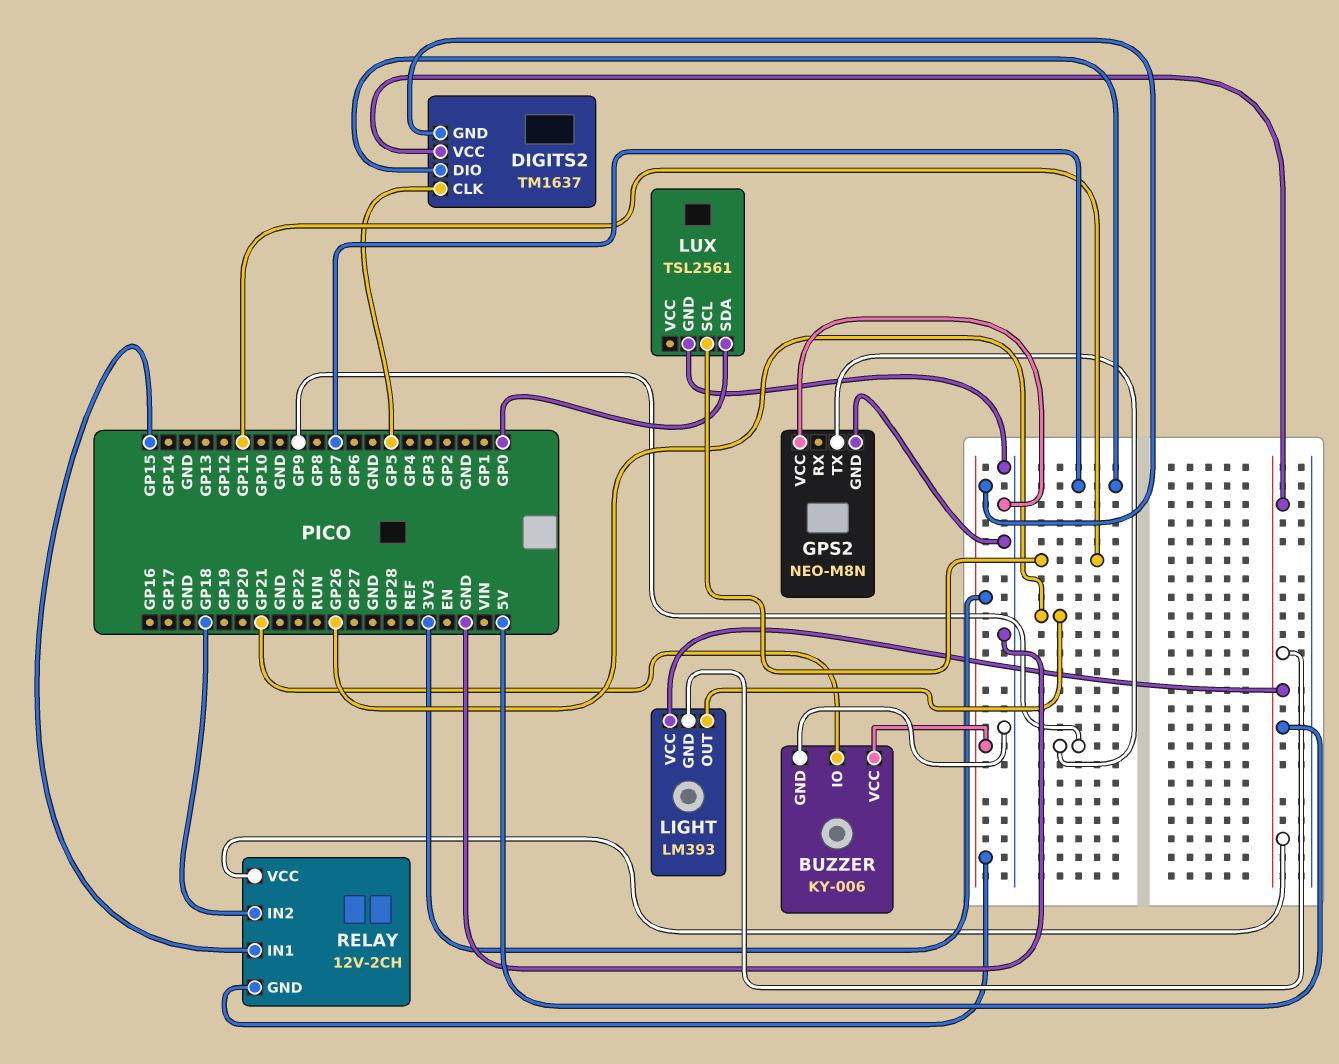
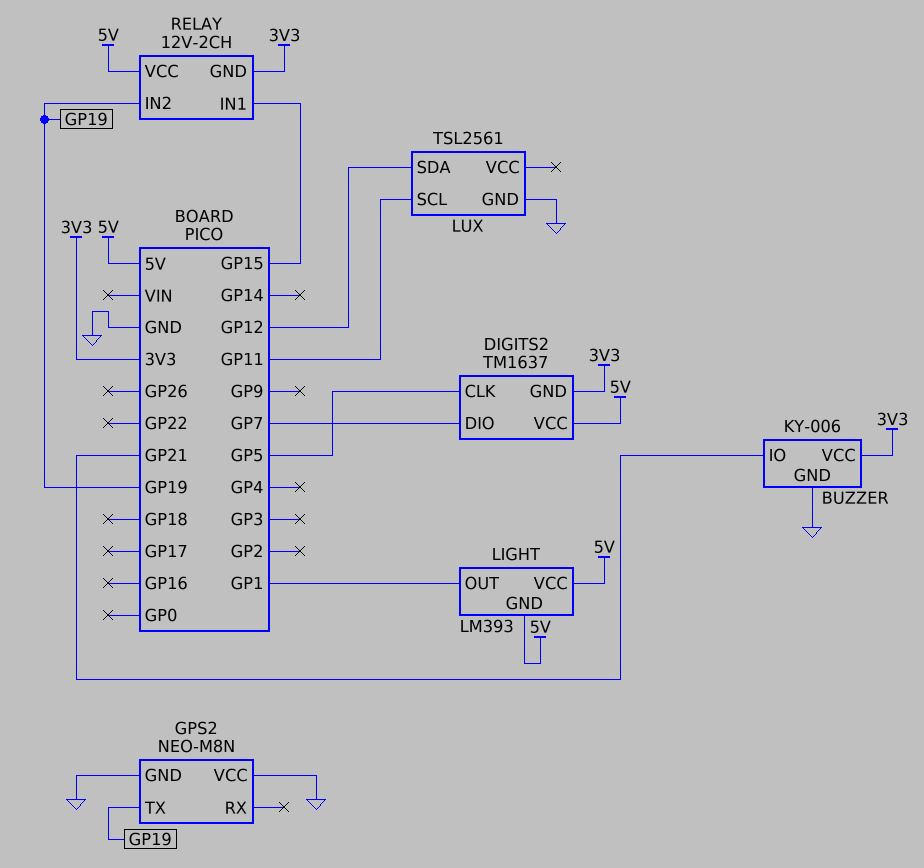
GPS2 pin TX: GP9 -> GP19
LIGHT pin OUT: GP26 -> GP1
LUX pin SDA: GP0 -> GP12
RELAY pin IN2: GP18 -> GP19

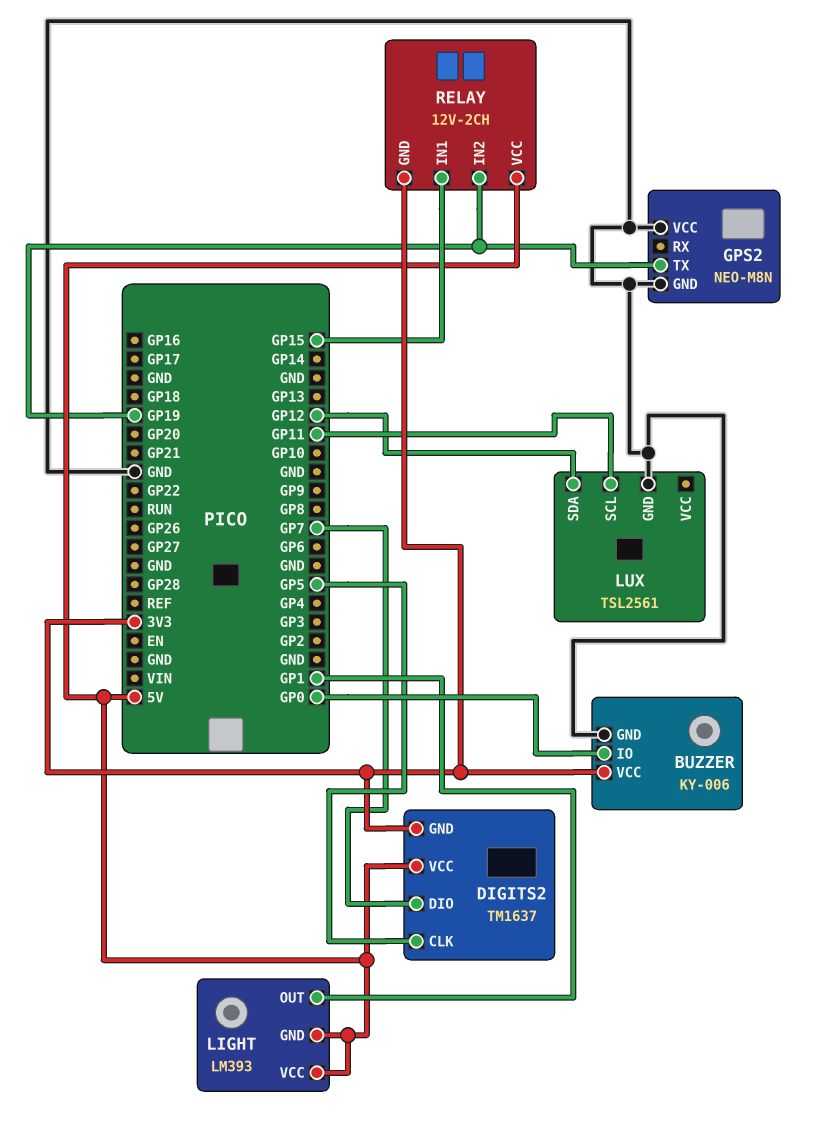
BUZZER pin IO: GP21 -> GP0

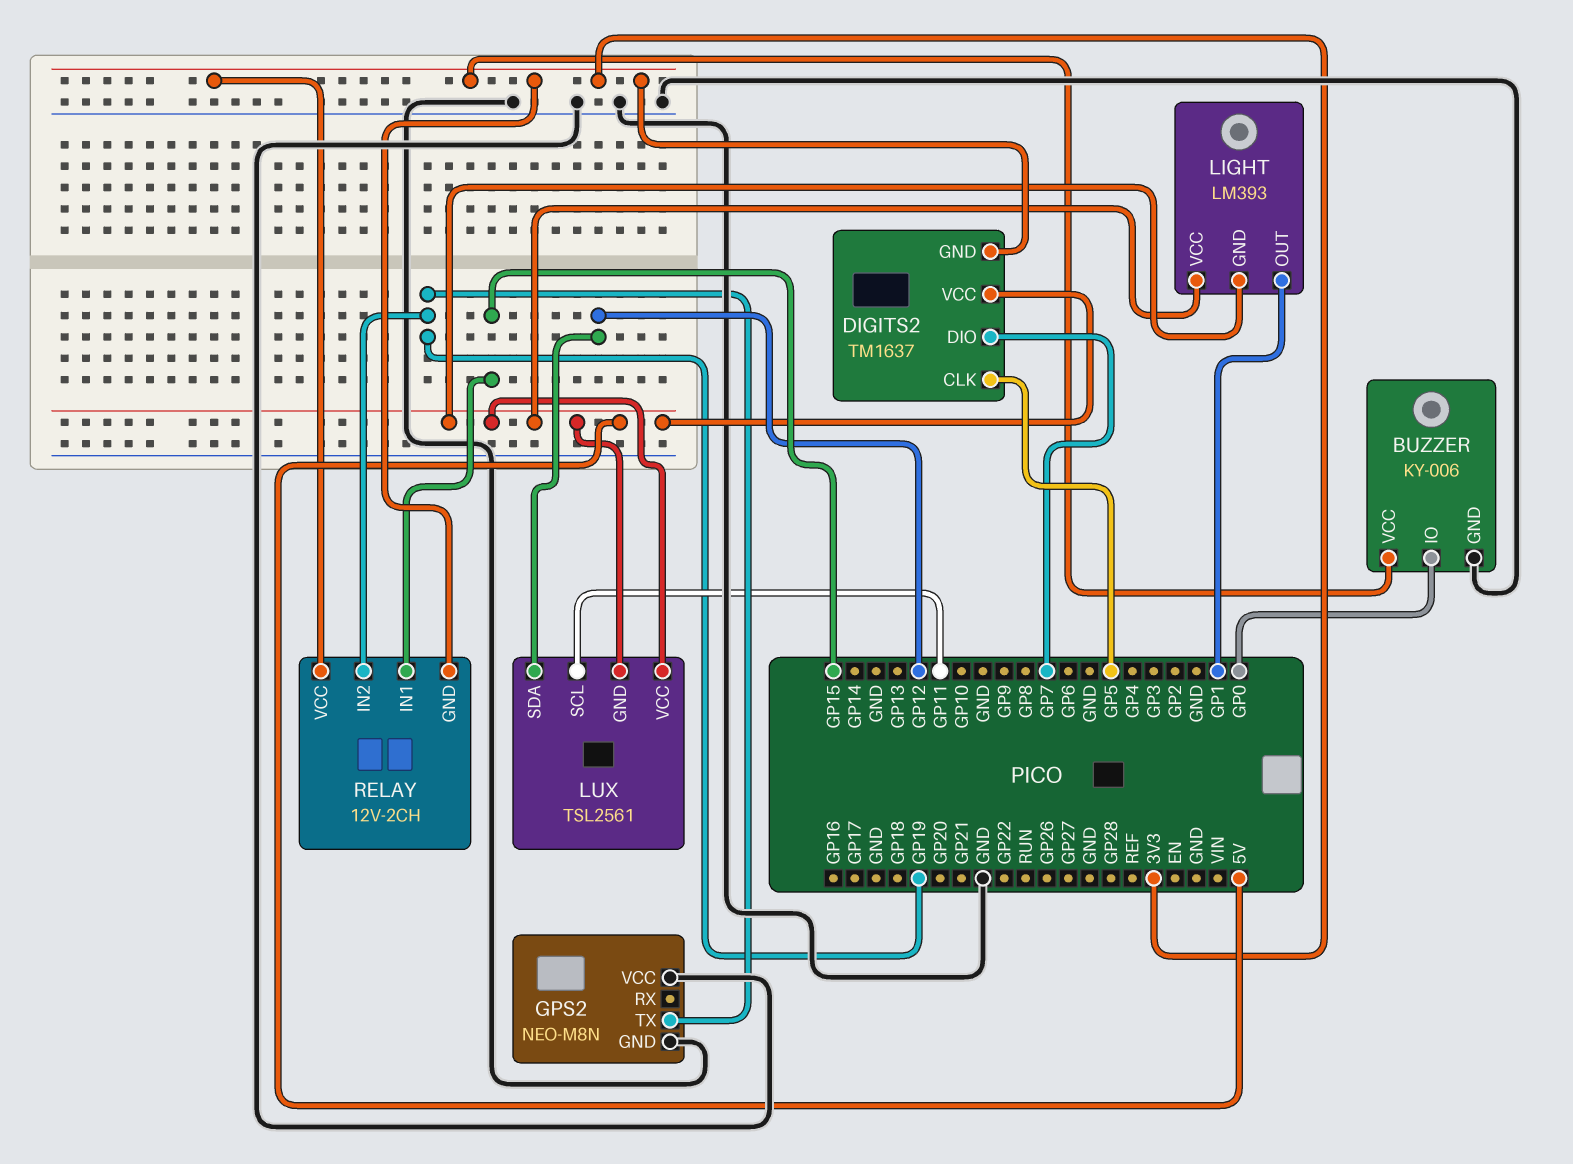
LUX pin GND: GND -> 5V
LUX pin VCC: none -> 5V
RELAY pin VCC: 5V -> 3V3

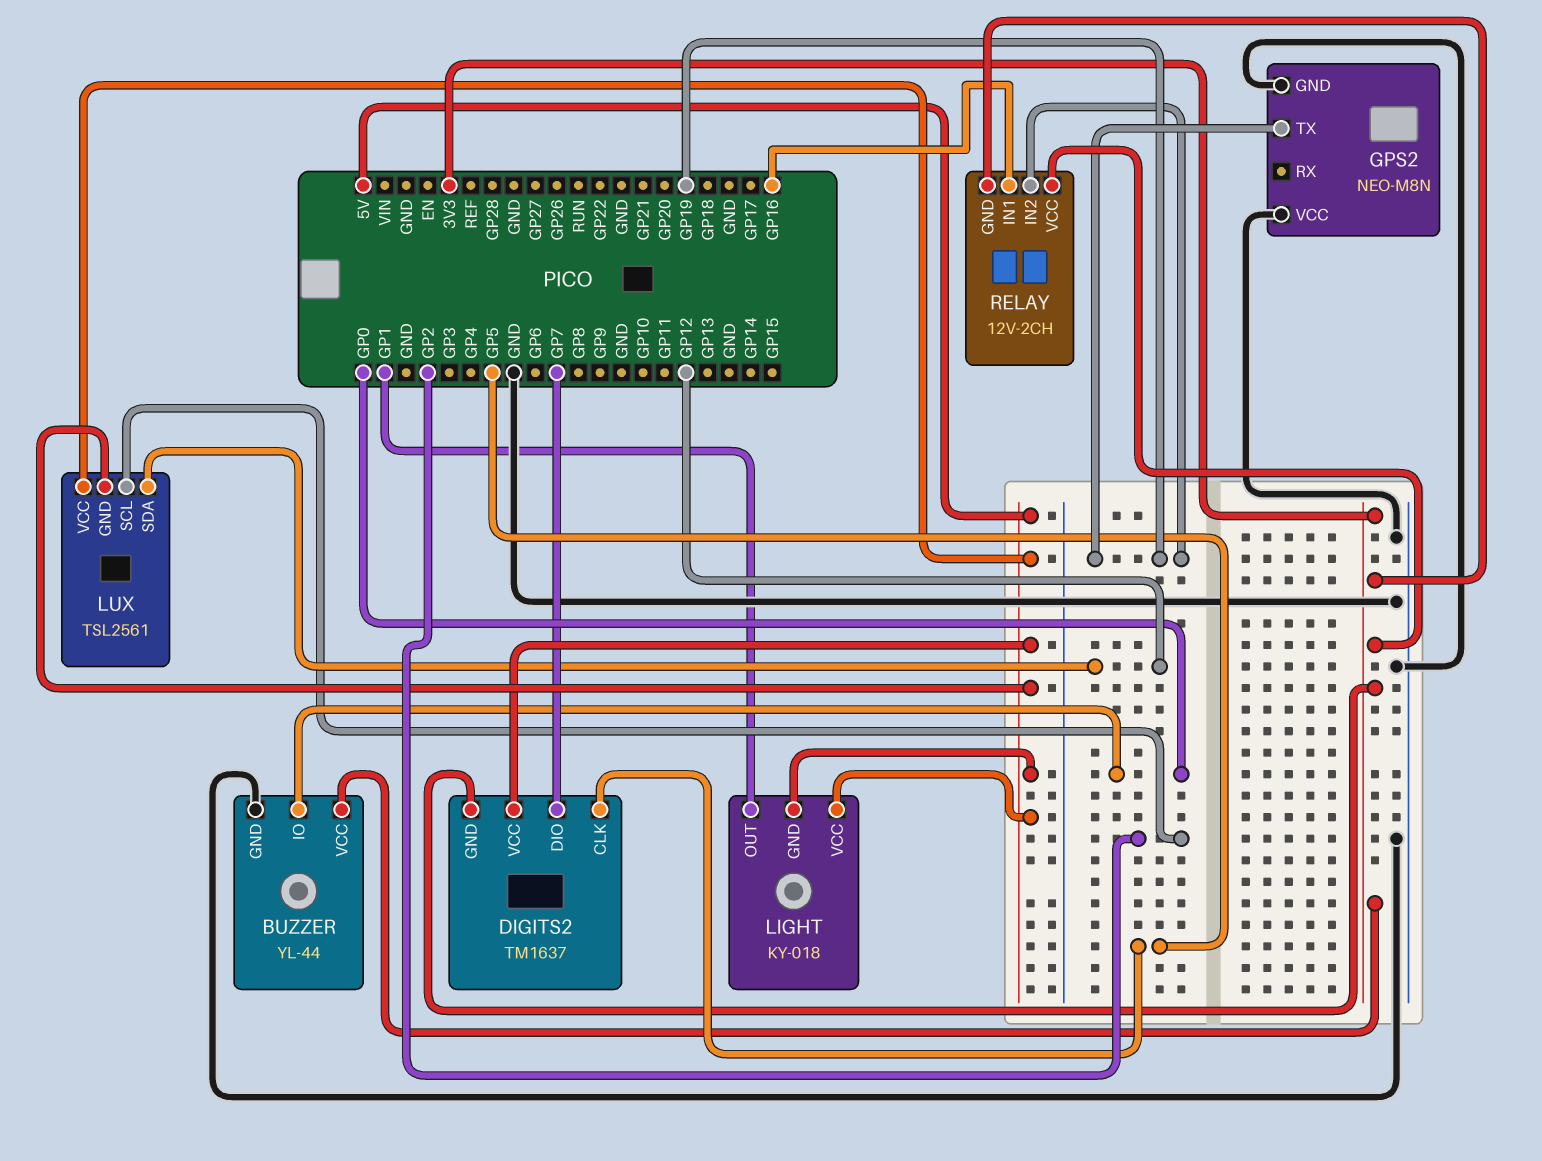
BUZZER: KY-006 -> YL-44
LIGHT: LM393 -> KY-018
LUX pin SCL: GP11 -> GP2
RELAY pin IN1: GP15 -> GP16

